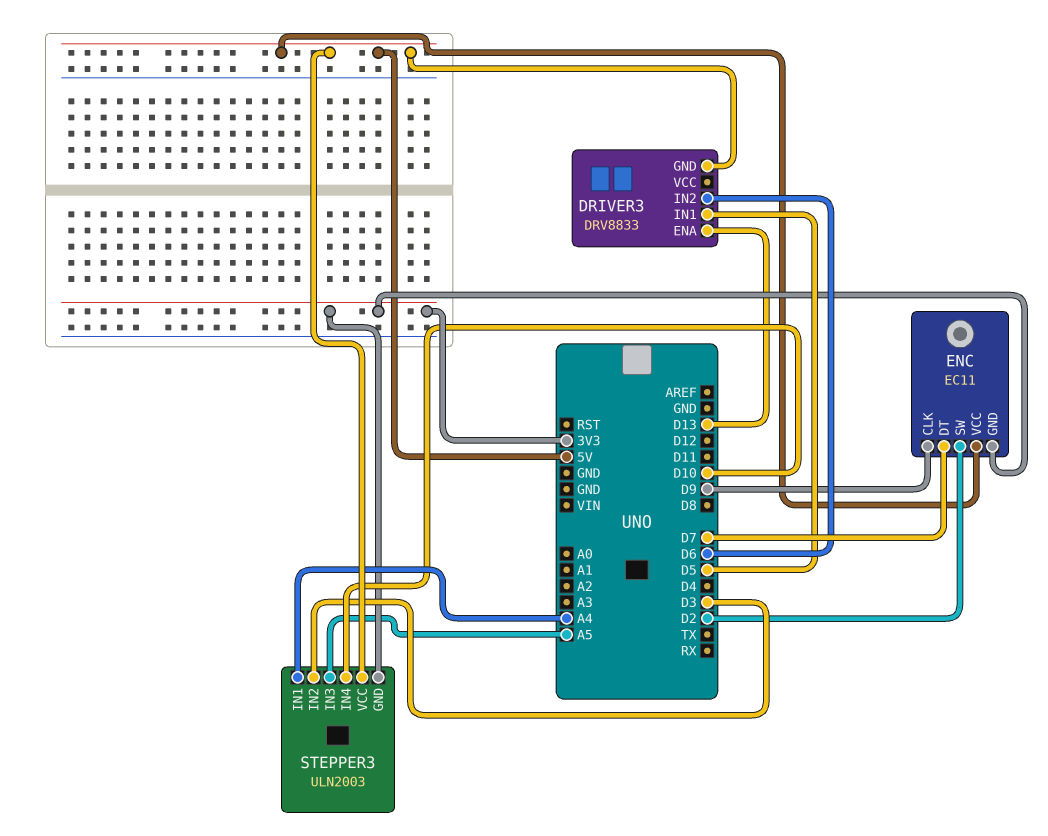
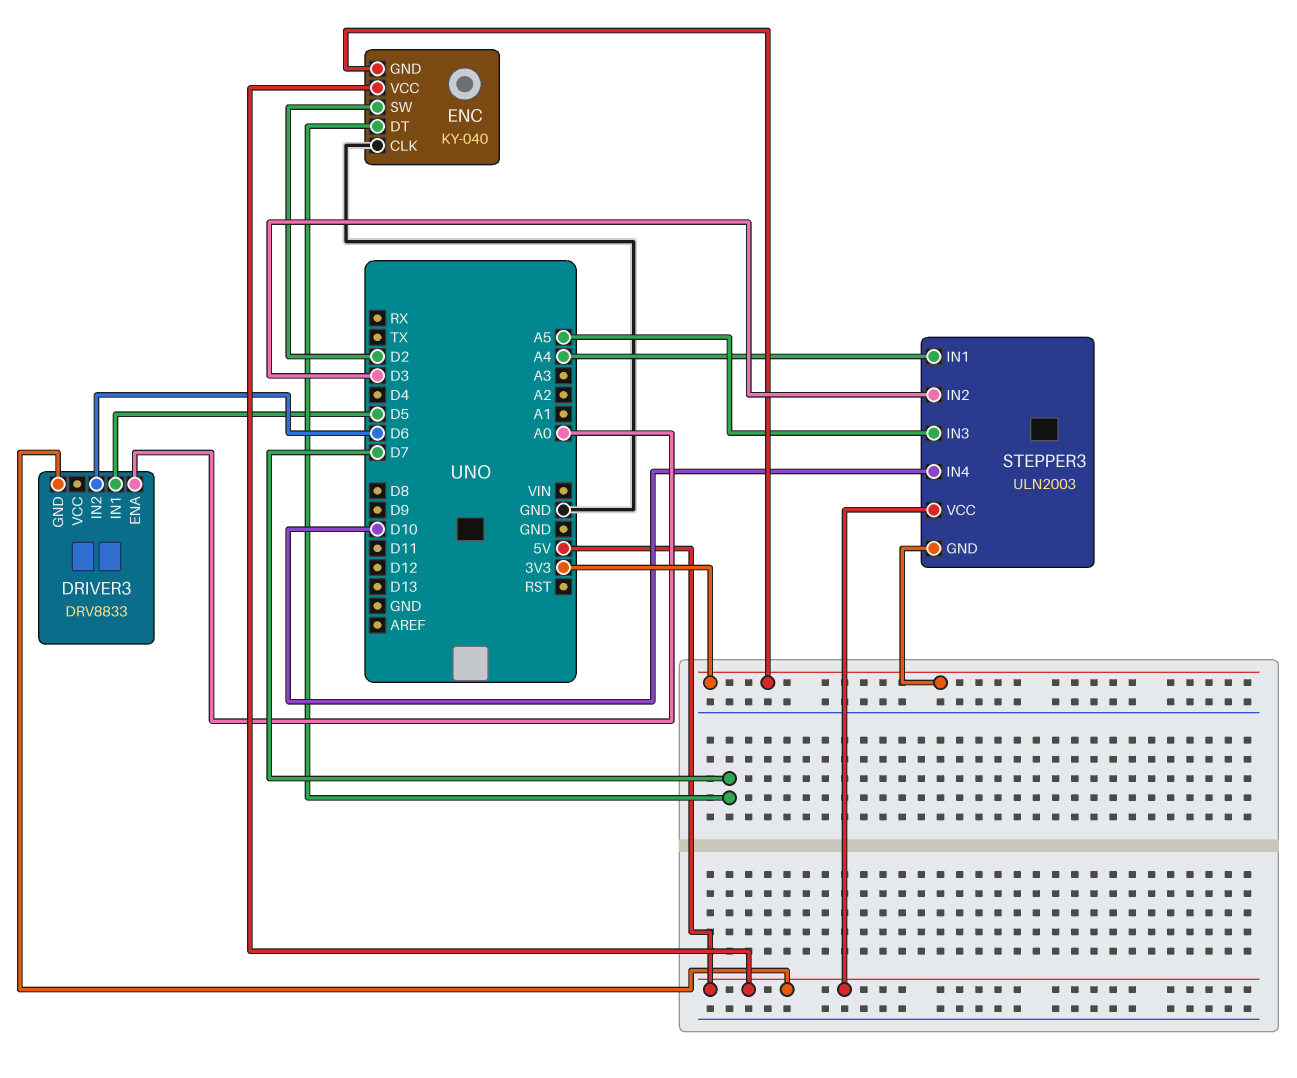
DRIVER3 pin ENA: D13 -> A0
ENC: EC11 -> KY-040
ENC pin CLK: D9 -> GND

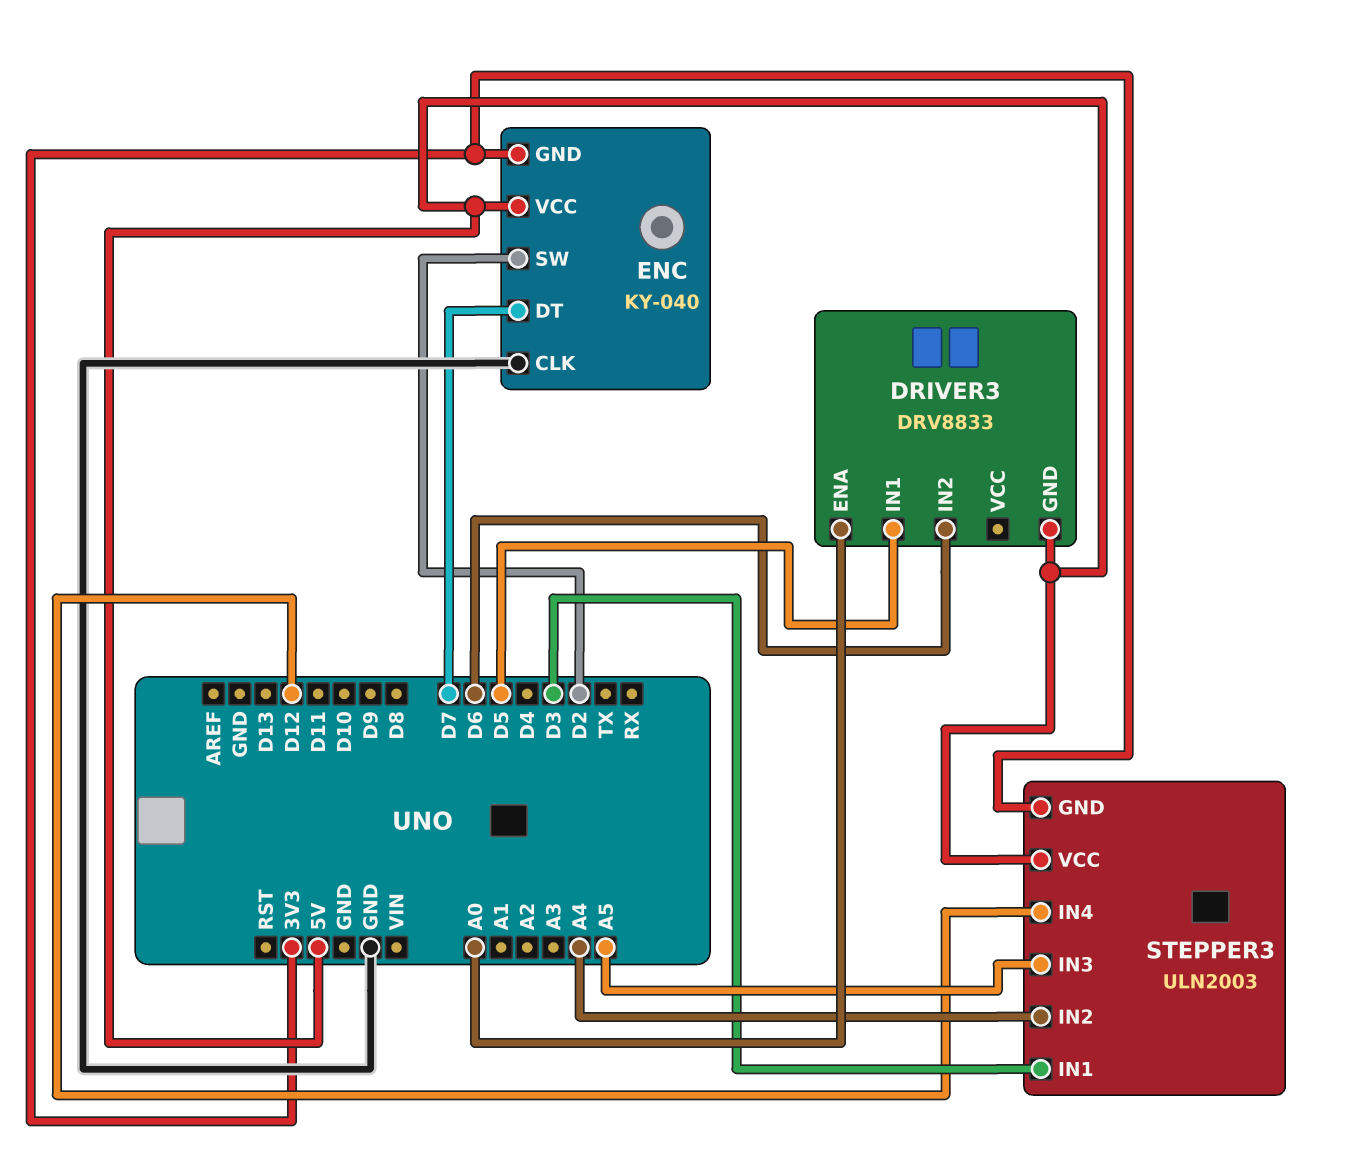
STEPPER3 pin IN1: A4 -> D3
STEPPER3 pin IN2: D3 -> A4
STEPPER3 pin IN4: D10 -> D12

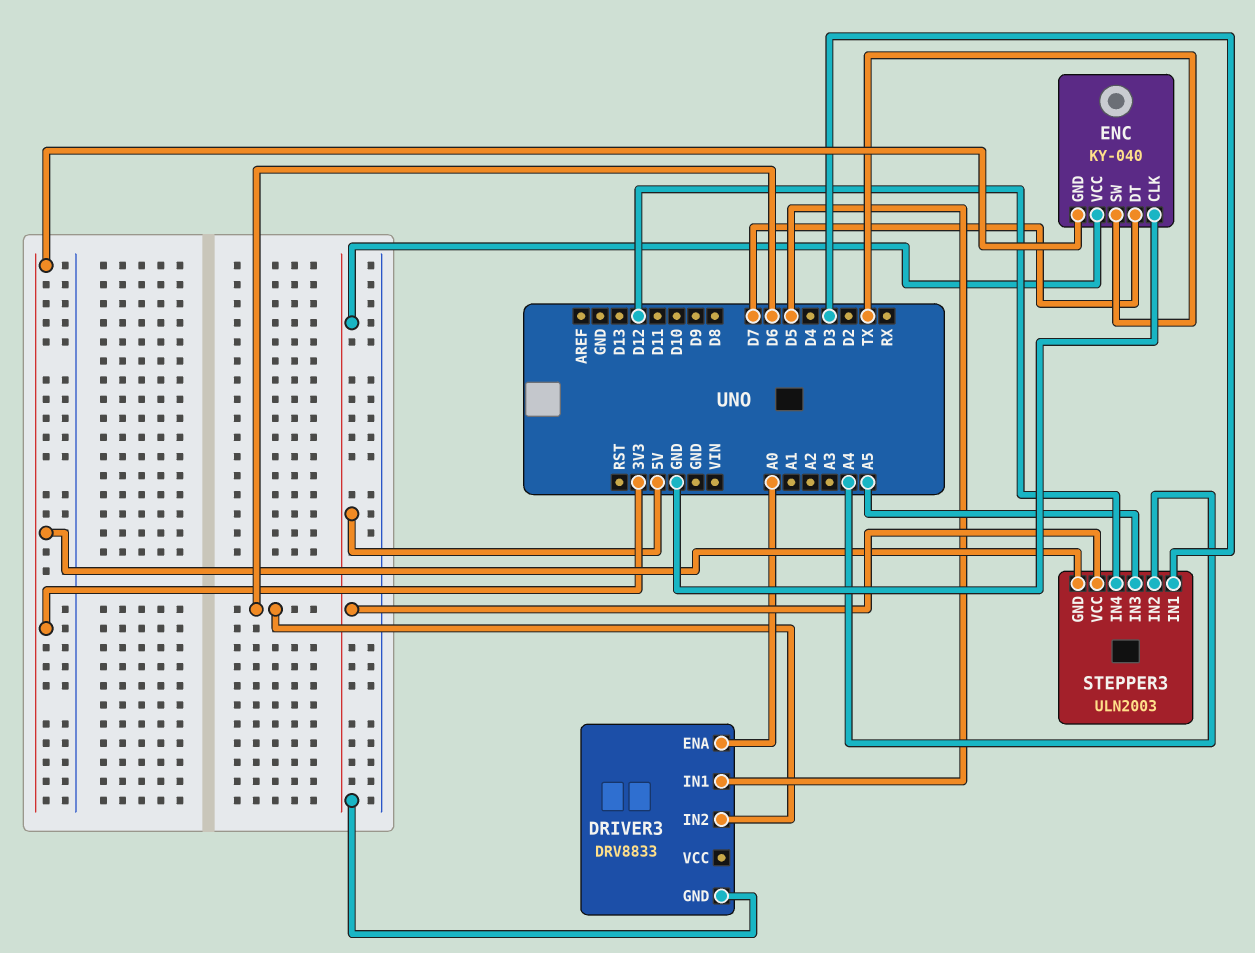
ENC pin SW: D2 -> TX

